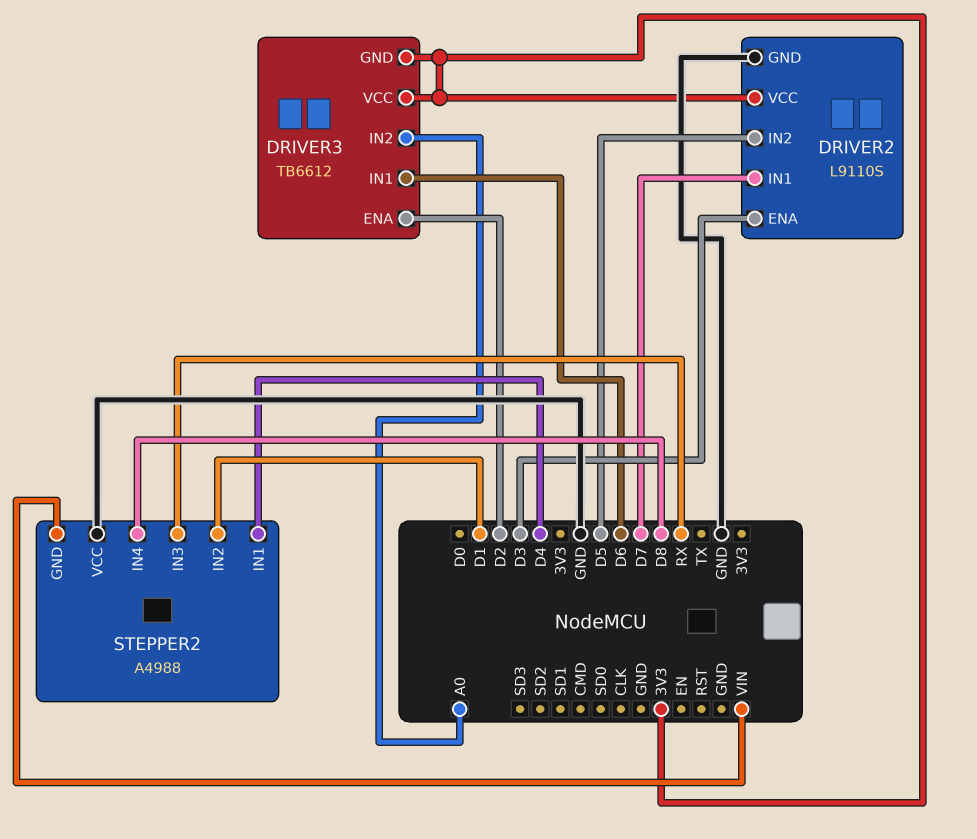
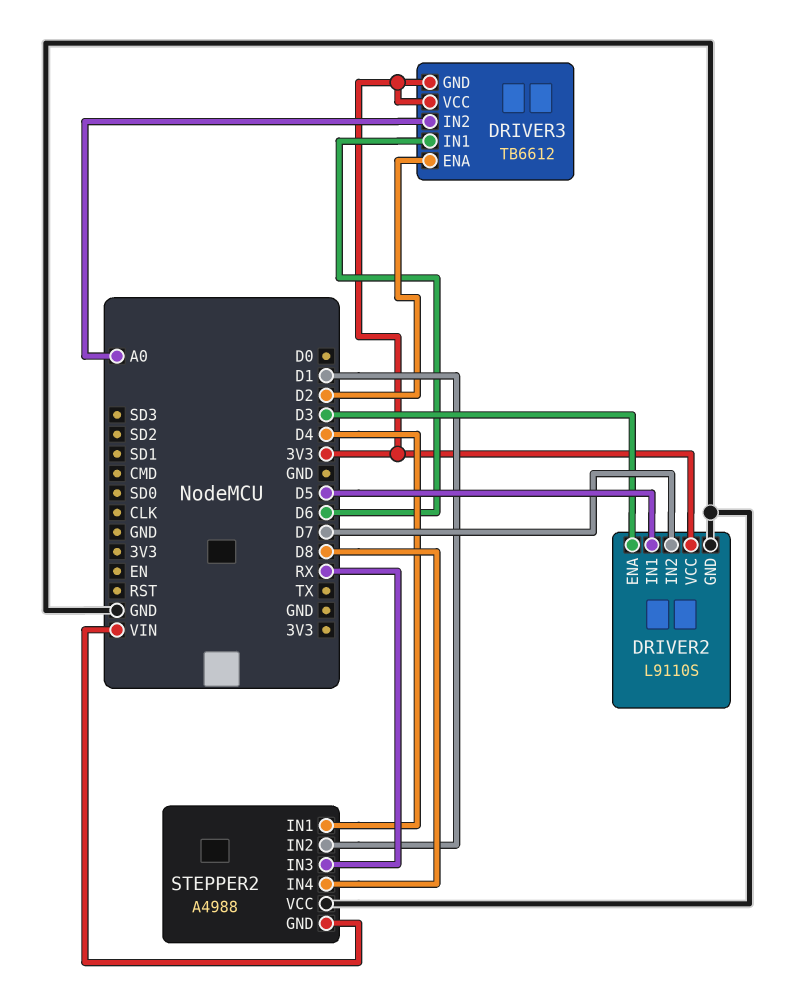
DRIVER2 pin IN1: D7 -> D5
DRIVER2 pin IN2: D5 -> D7

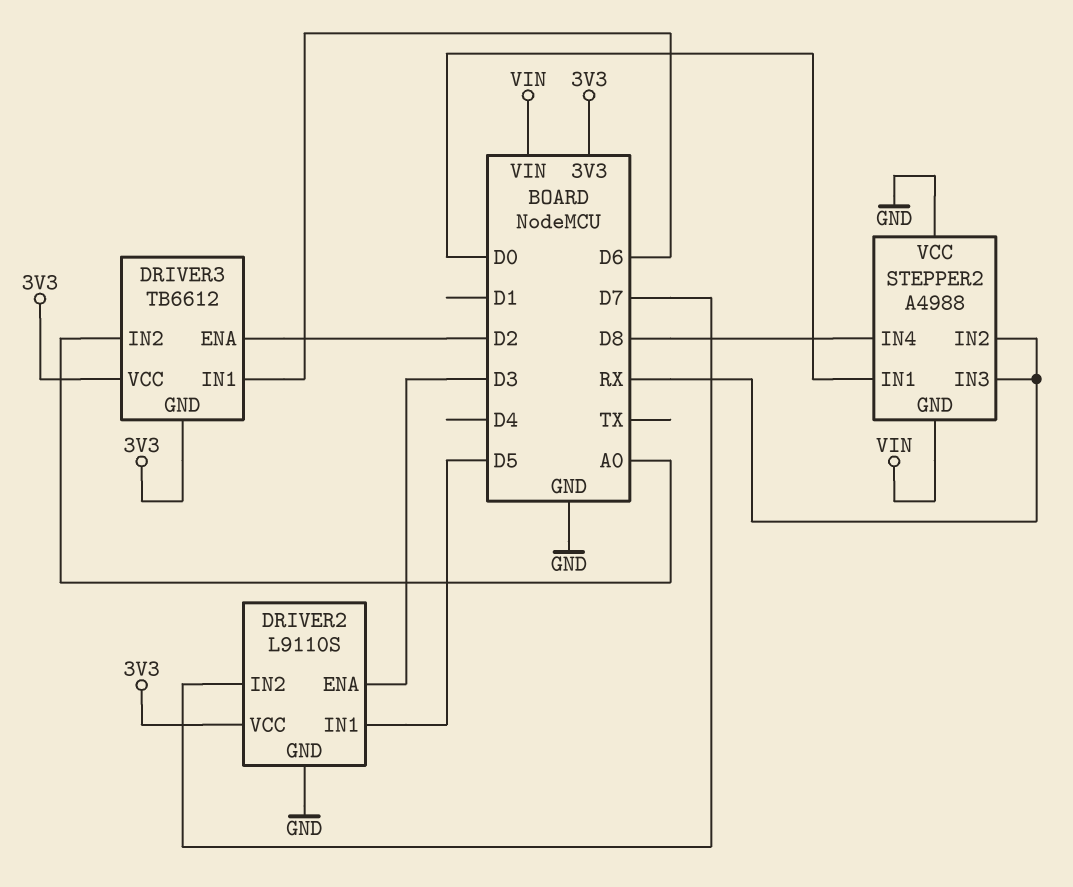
STEPPER2 pin IN1: D4 -> D0
STEPPER2 pin IN2: D1 -> RX

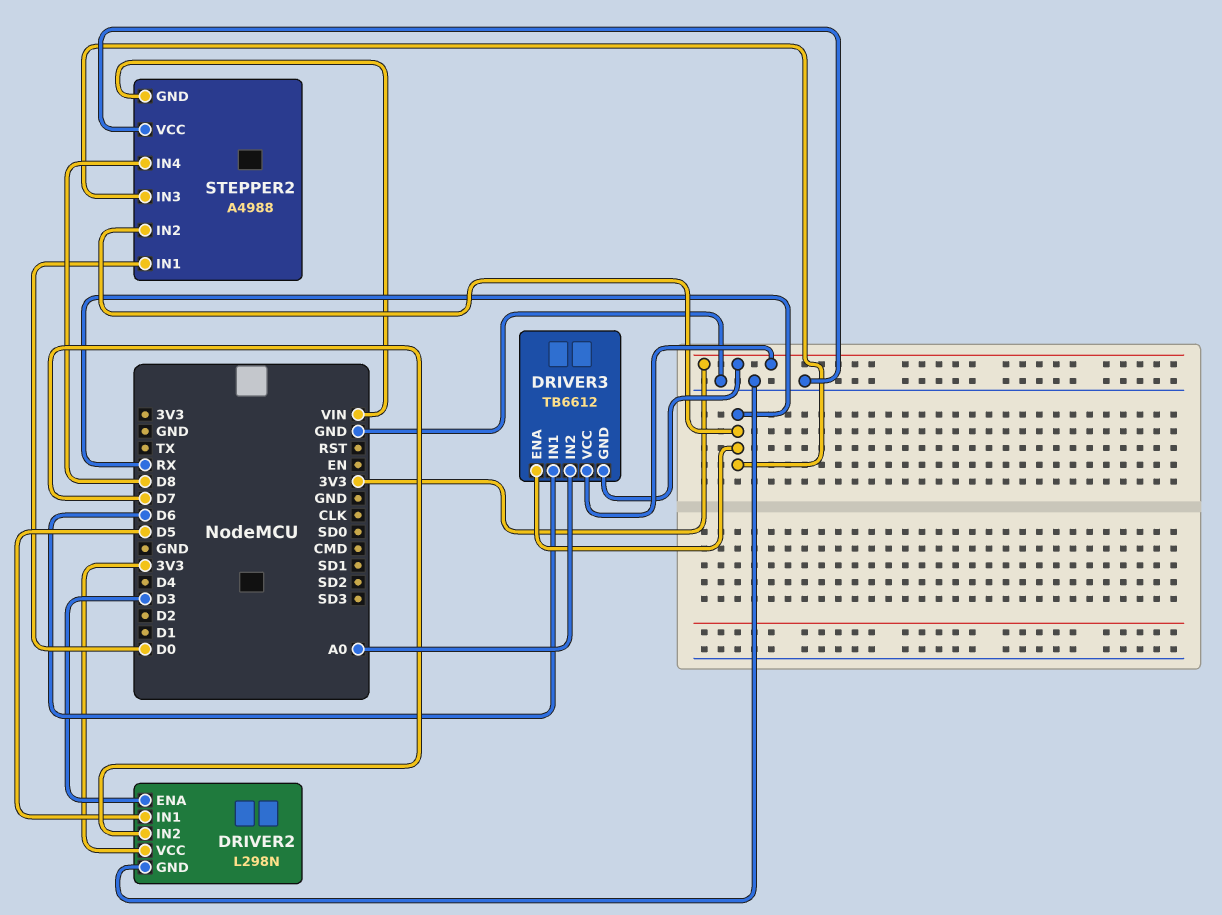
DRIVER2: L9110S -> L298N
DRIVER3 pin ENA: D2 -> RX

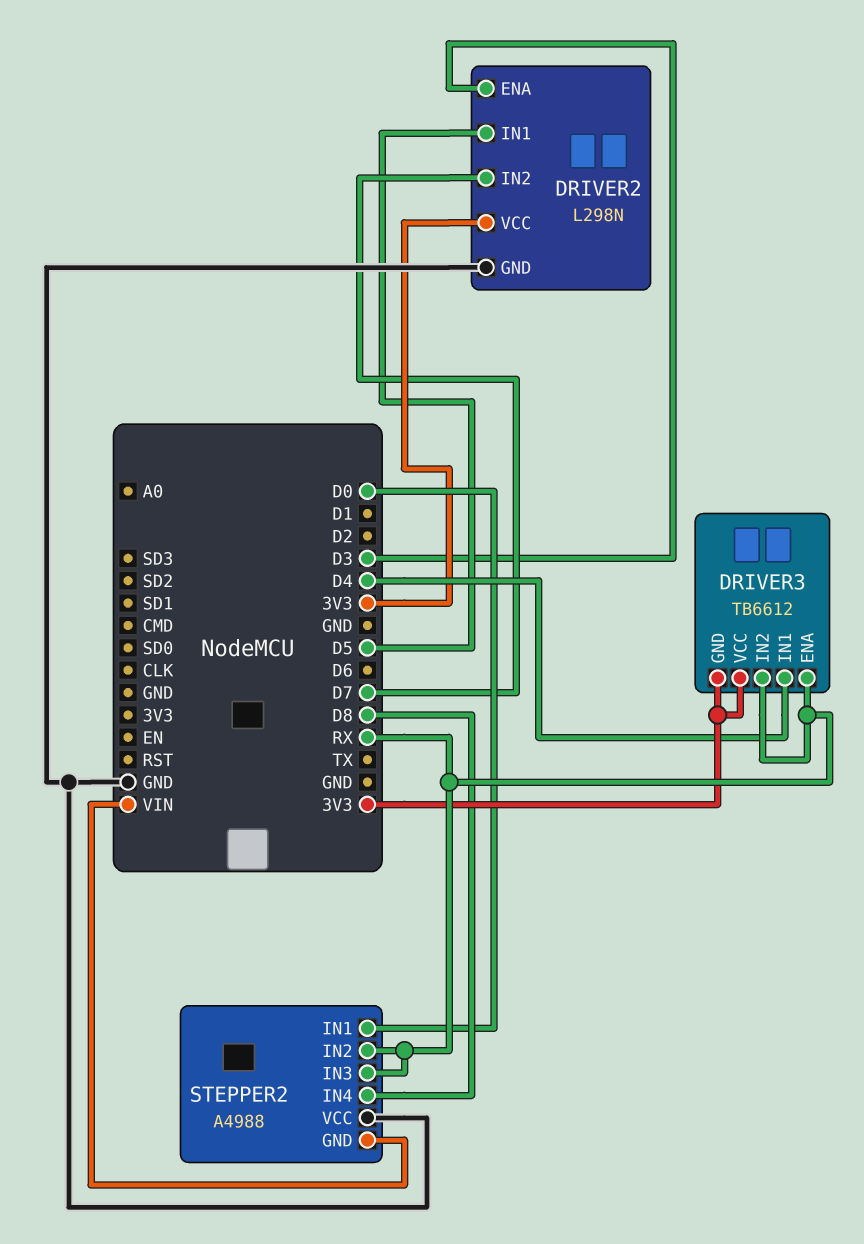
DRIVER3 pin IN1: D6 -> D4
DRIVER3 pin IN2: A0 -> RX

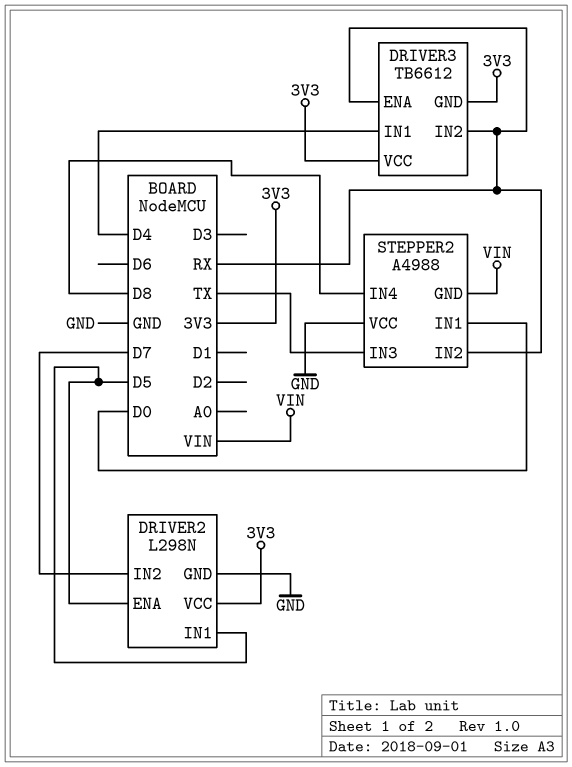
DRIVER2 pin ENA: D3 -> D5
STEPPER2 pin IN3: RX -> TX

